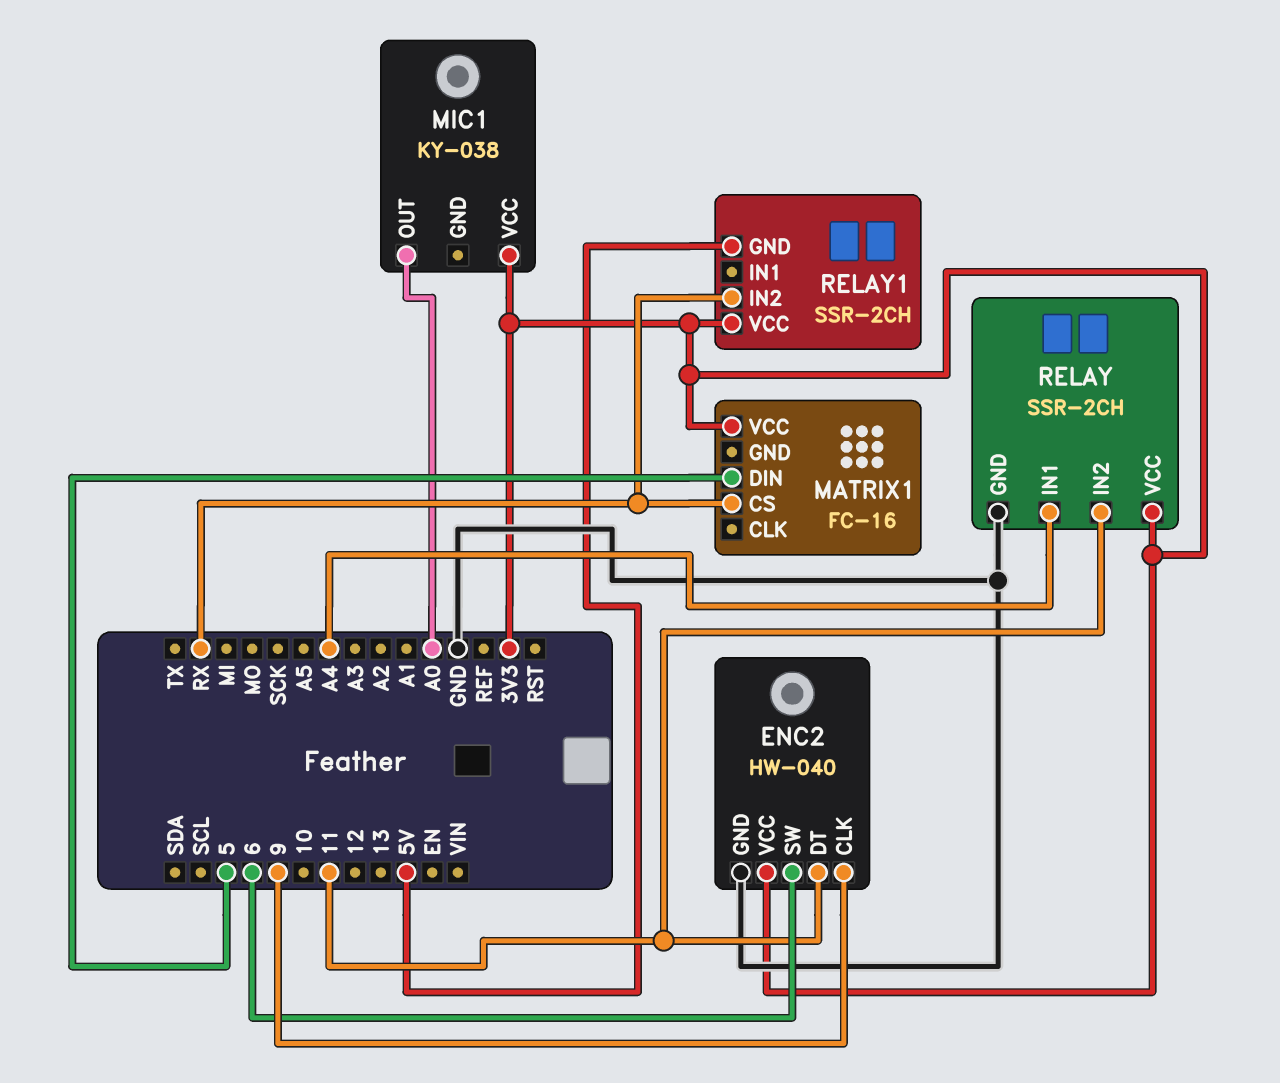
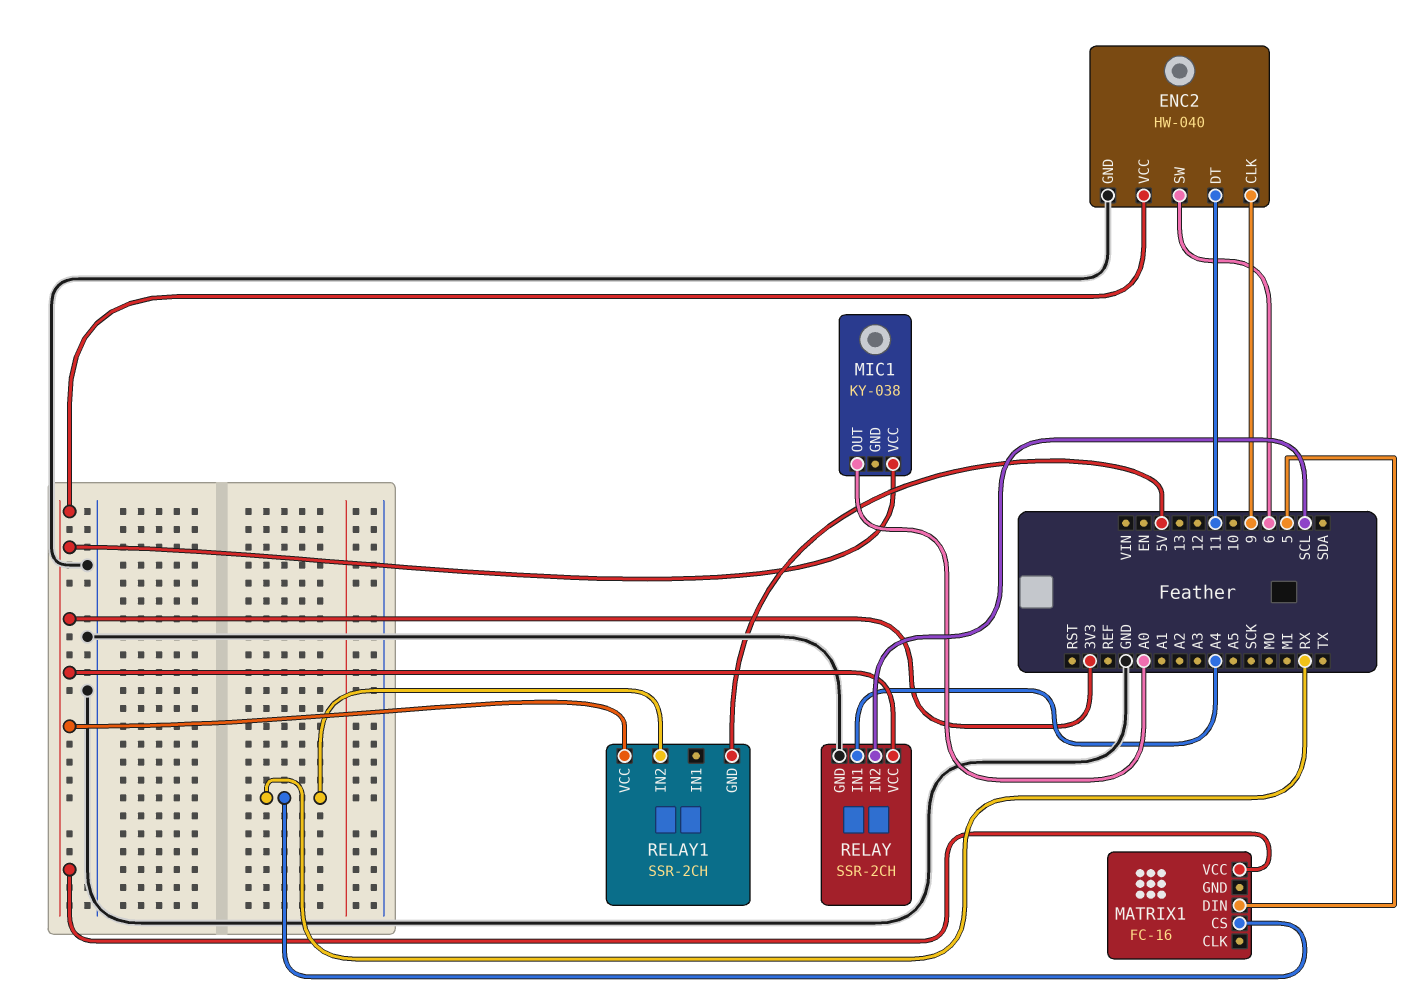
RELAY pin IN2: 11 -> SCL

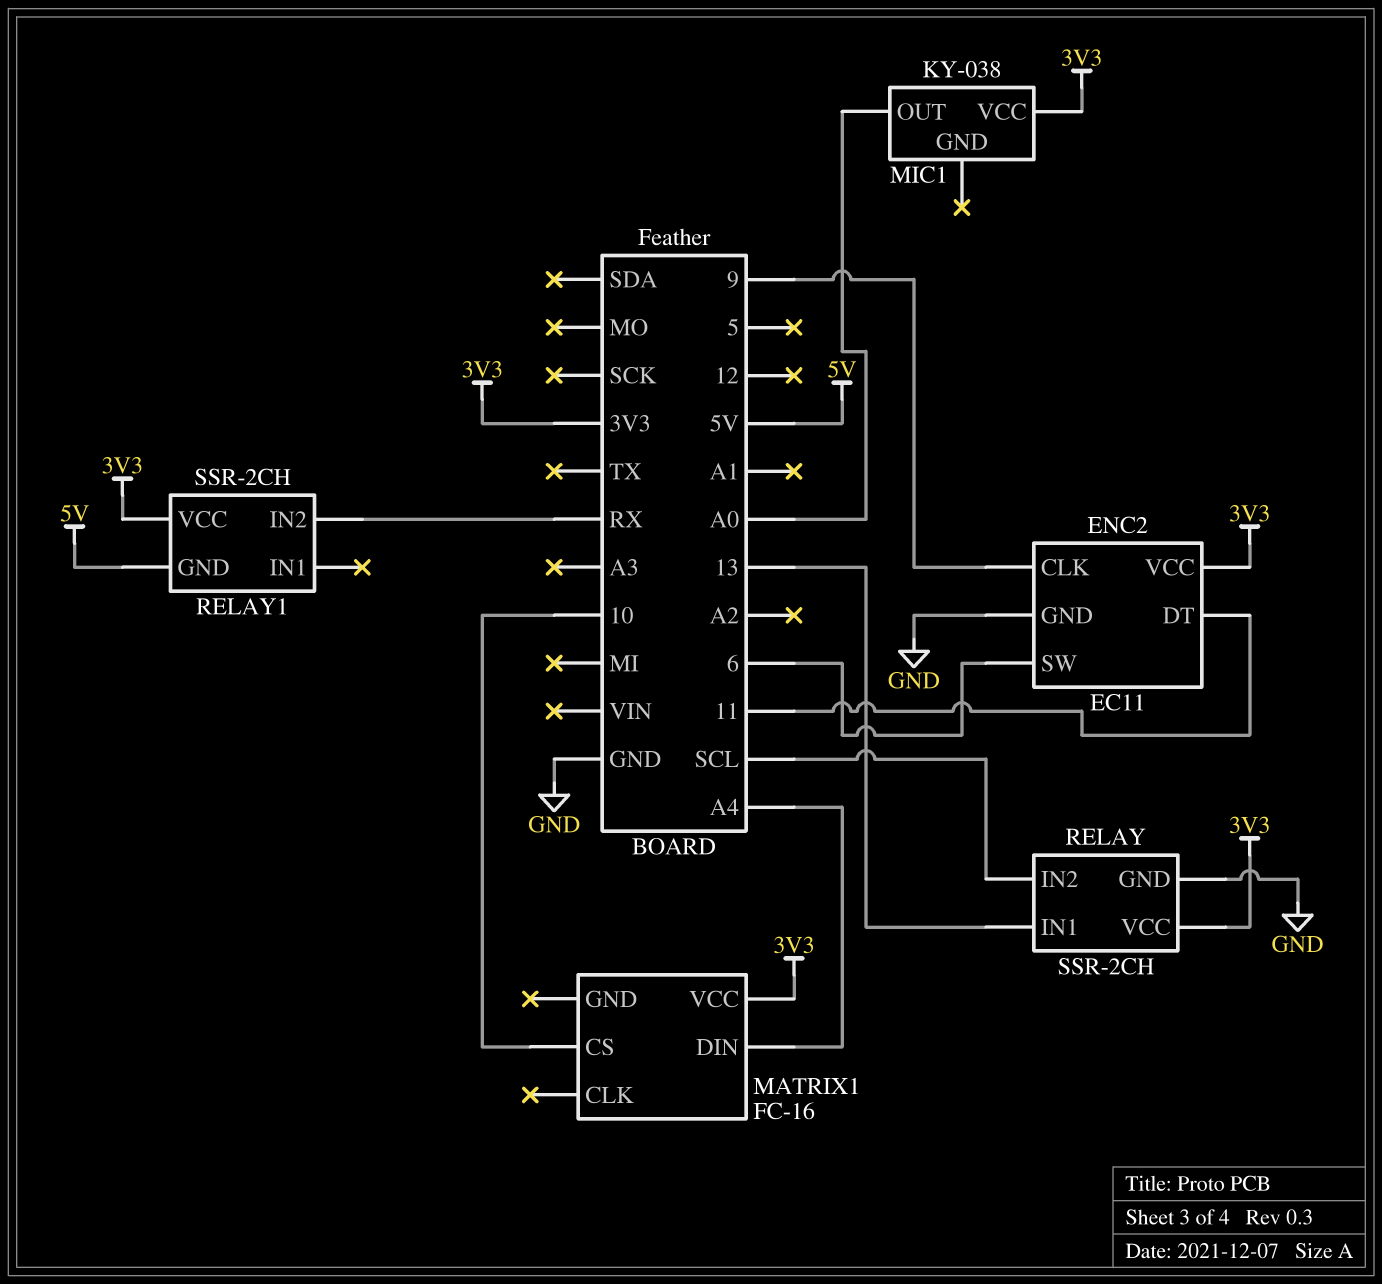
ENC2: HW-040 -> EC11
MATRIX1 pin CS: RX -> 10
MATRIX1 pin DIN: 5 -> A4
RELAY pin IN1: A4 -> 13

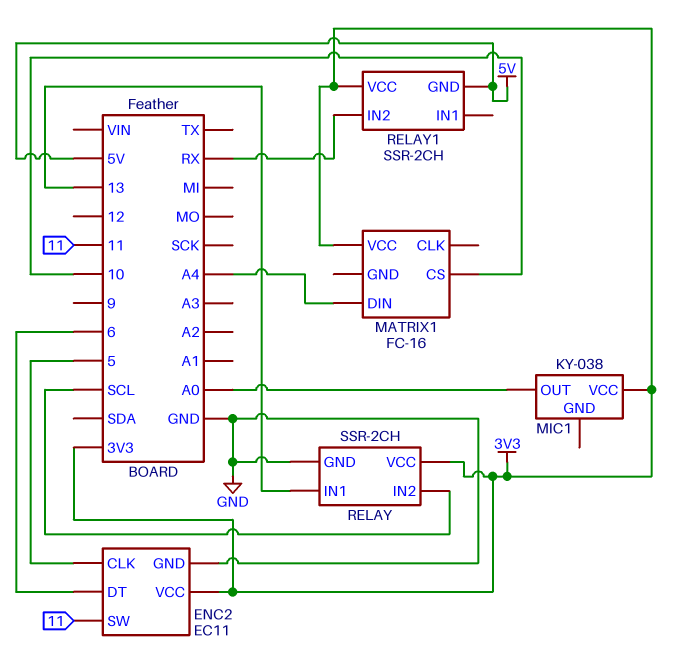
ENC2 pin CLK: 9 -> 5
ENC2 pin DT: 11 -> 6
ENC2 pin SW: 6 -> 11

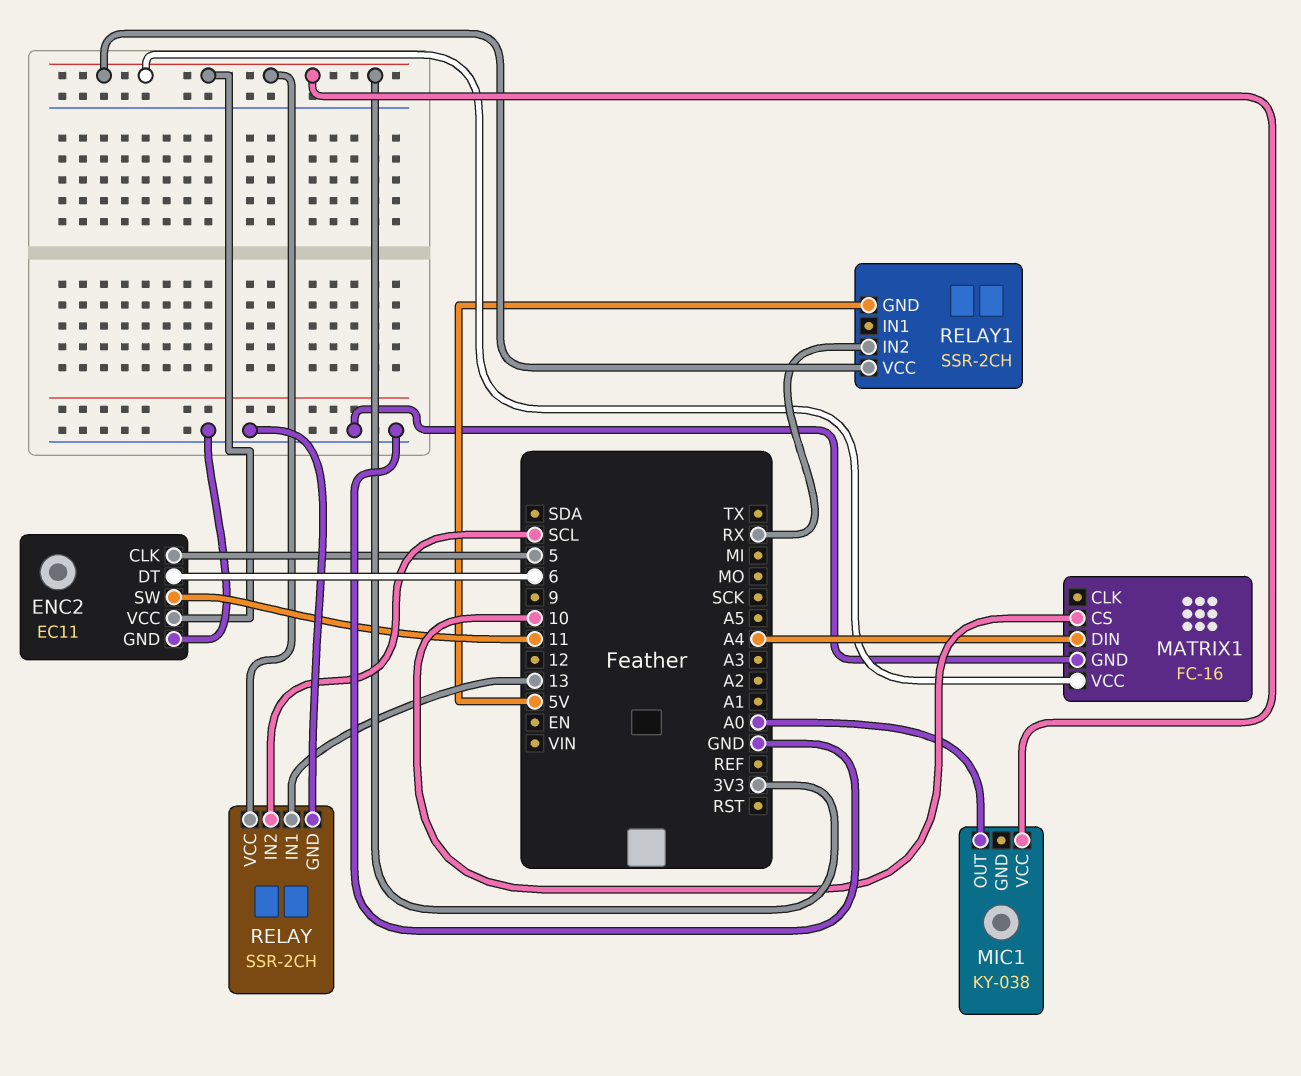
MATRIX1 pin GND: none -> GND

